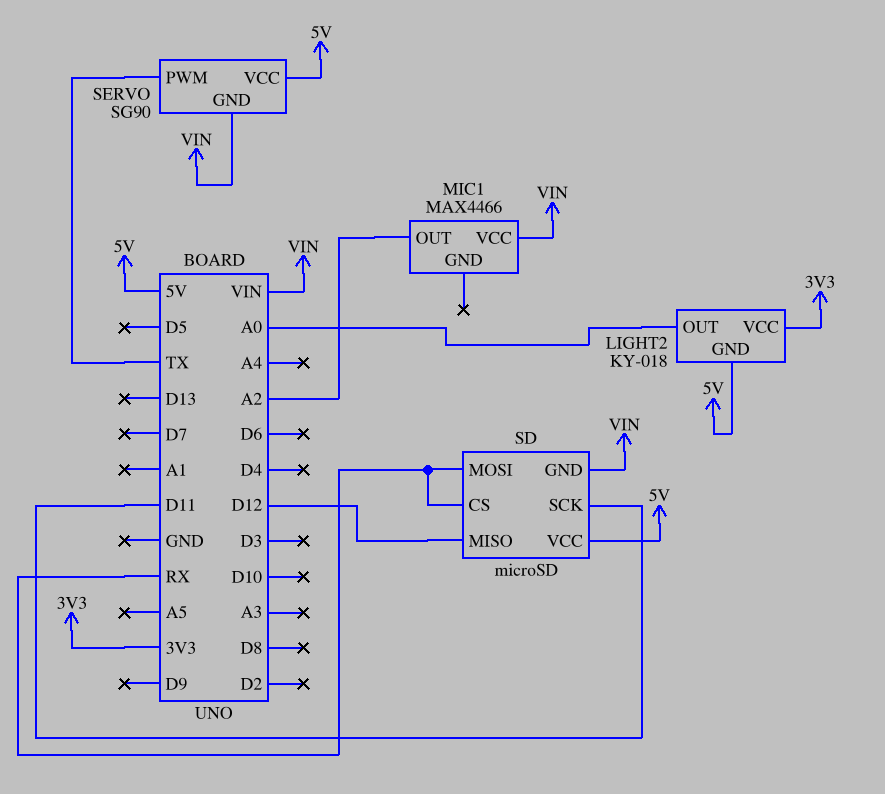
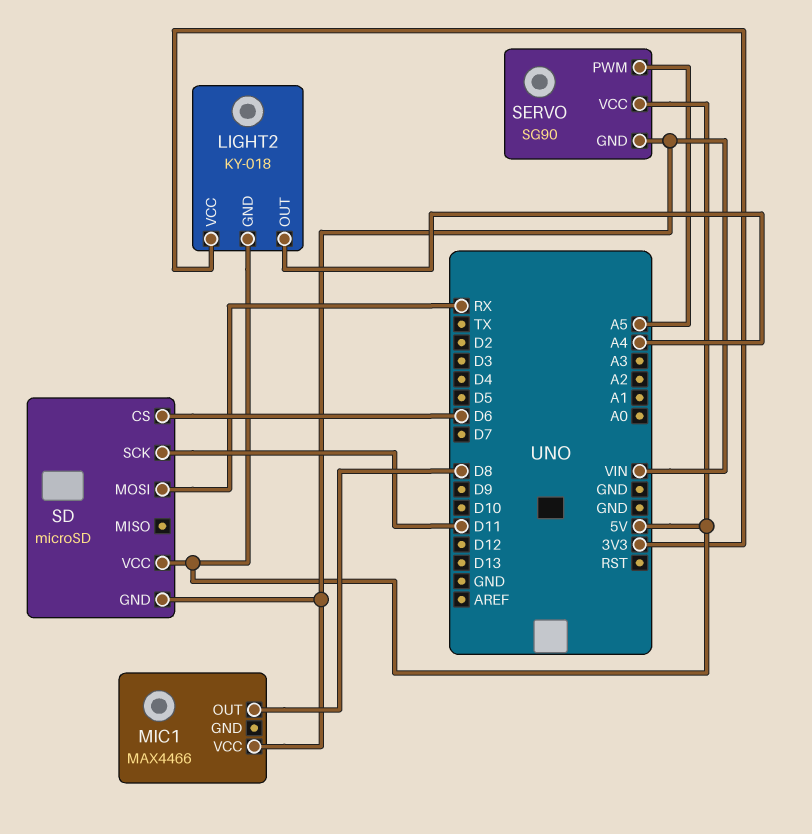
LIGHT2 pin OUT: A0 -> A4
MIC1 pin OUT: A2 -> D8
SD pin CS: RX -> D6
SD pin MISO: D12 -> none
SERVO pin PWM: TX -> A5

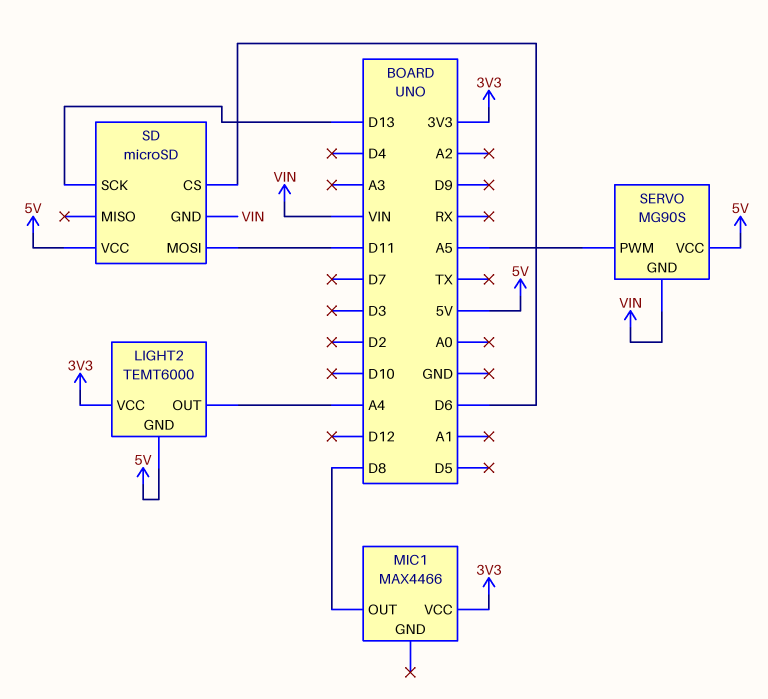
LIGHT2: KY-018 -> TEMT6000
MIC1 pin VCC: VIN -> 3V3
SD pin MOSI: RX -> D11
SD pin SCK: D11 -> D13
SERVO: SG90 -> MG90S

